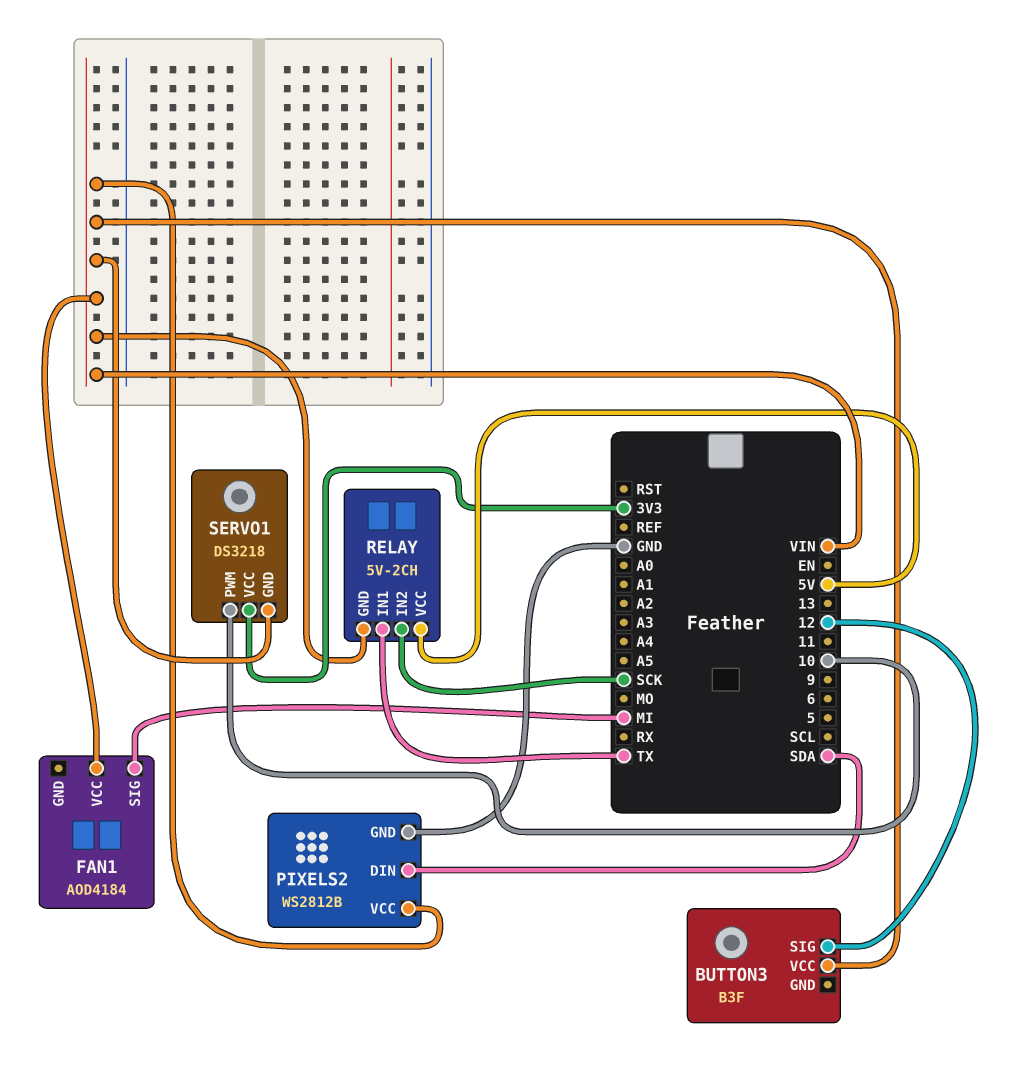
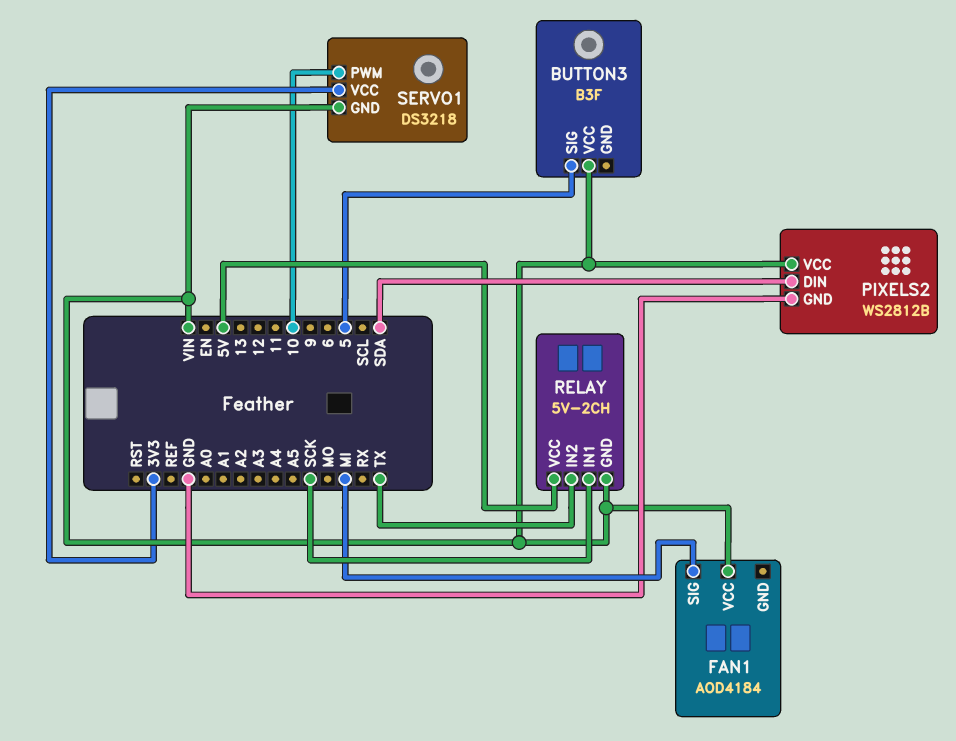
BUTTON3 pin SIG: 12 -> 5
RELAY pin IN1: TX -> SCK
RELAY pin IN2: SCK -> TX

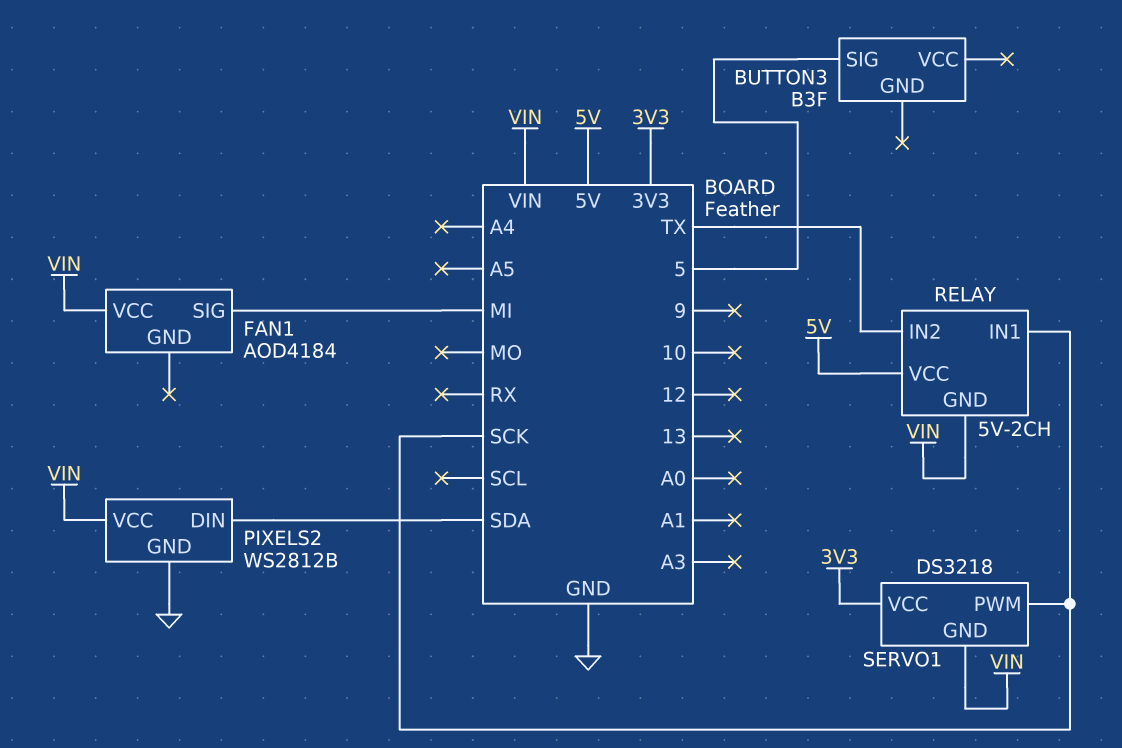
BUTTON3 pin VCC: VIN -> none
SERVO1 pin PWM: 10 -> SCK

